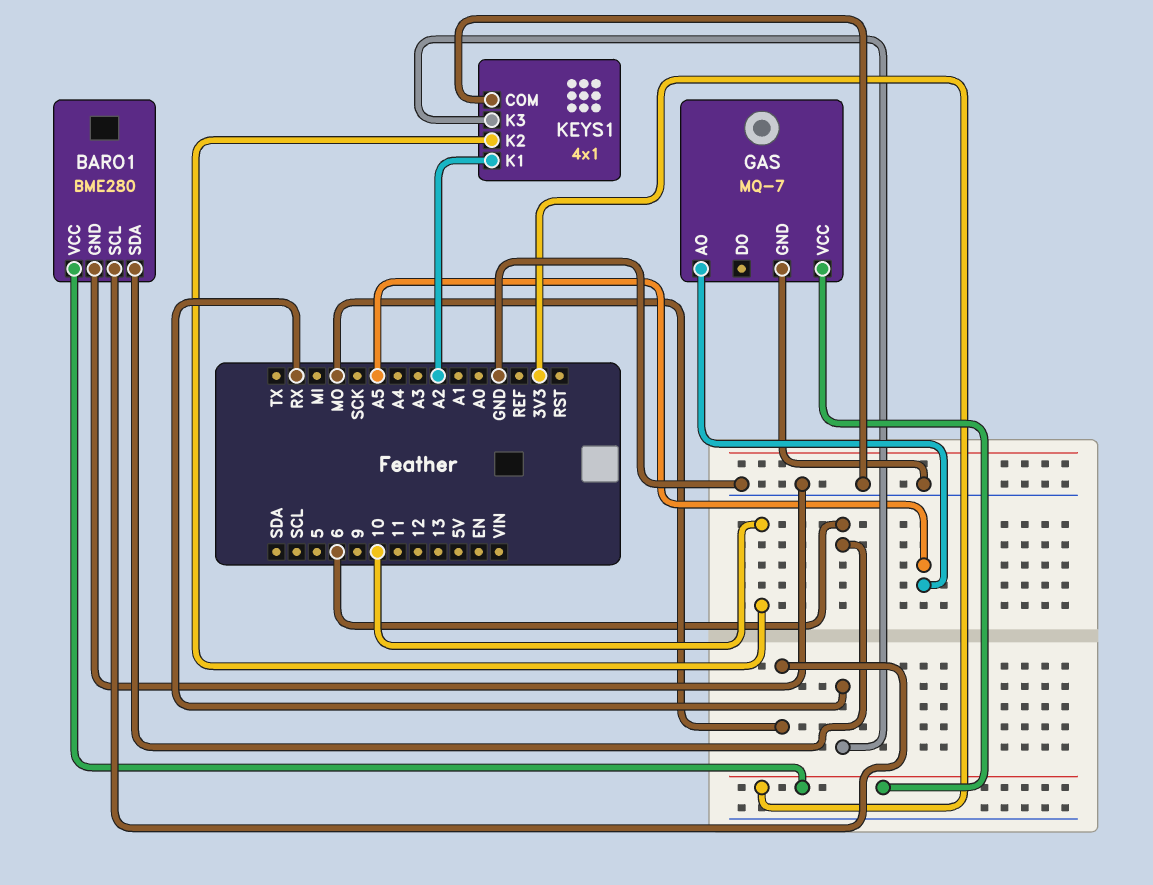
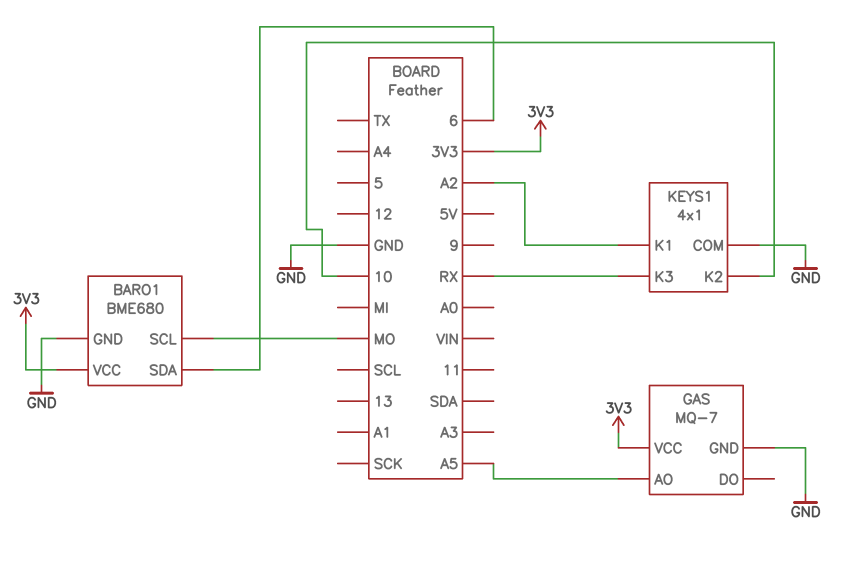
BARO1: BME280 -> BME680

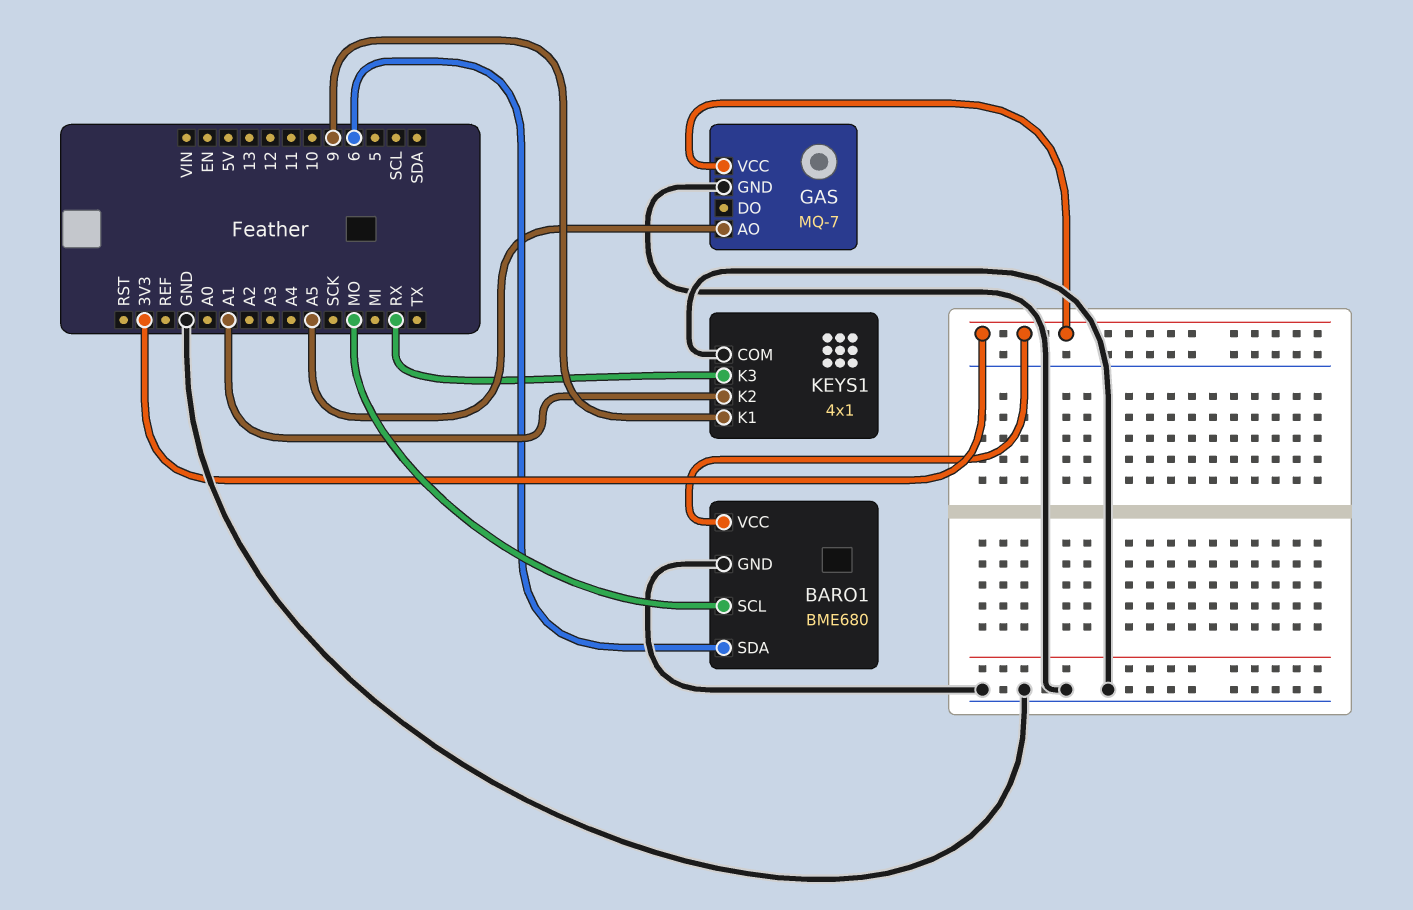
KEYS1 pin K1: A2 -> 9
KEYS1 pin K2: 10 -> A1

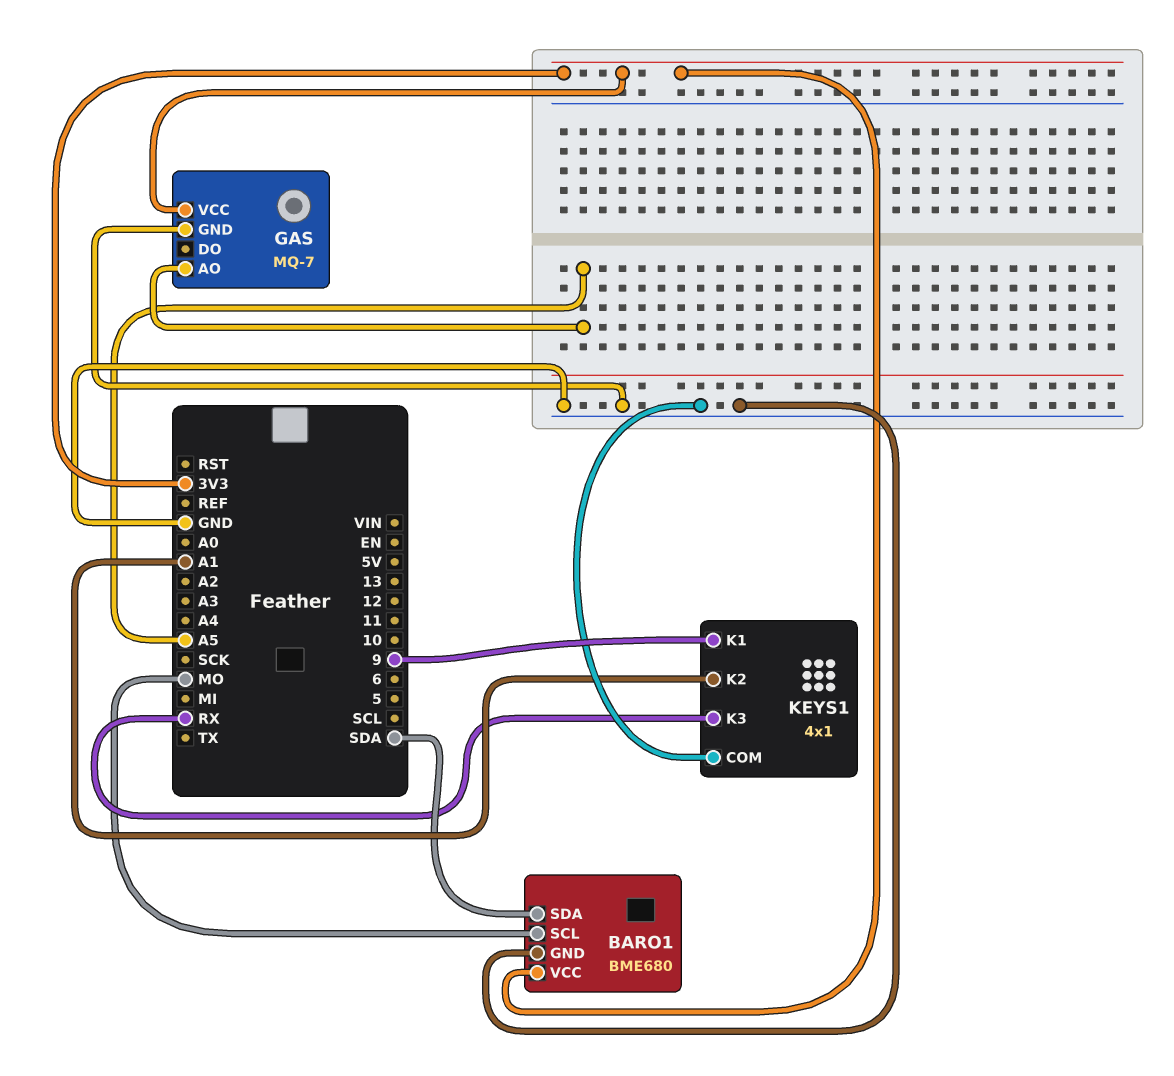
BARO1 pin SDA: 6 -> SDA

